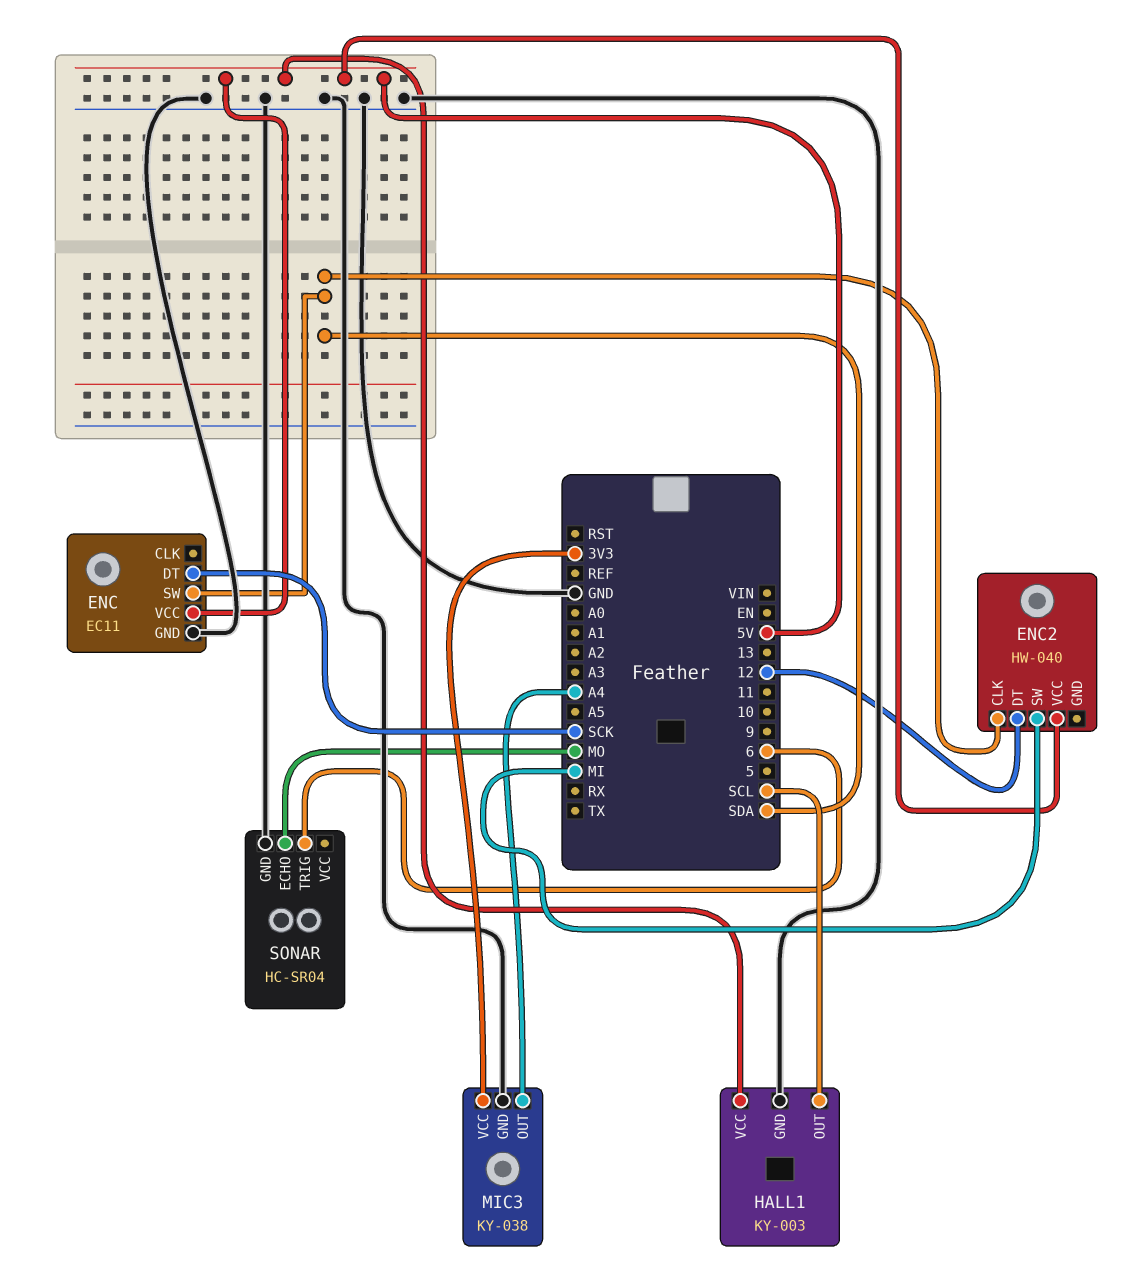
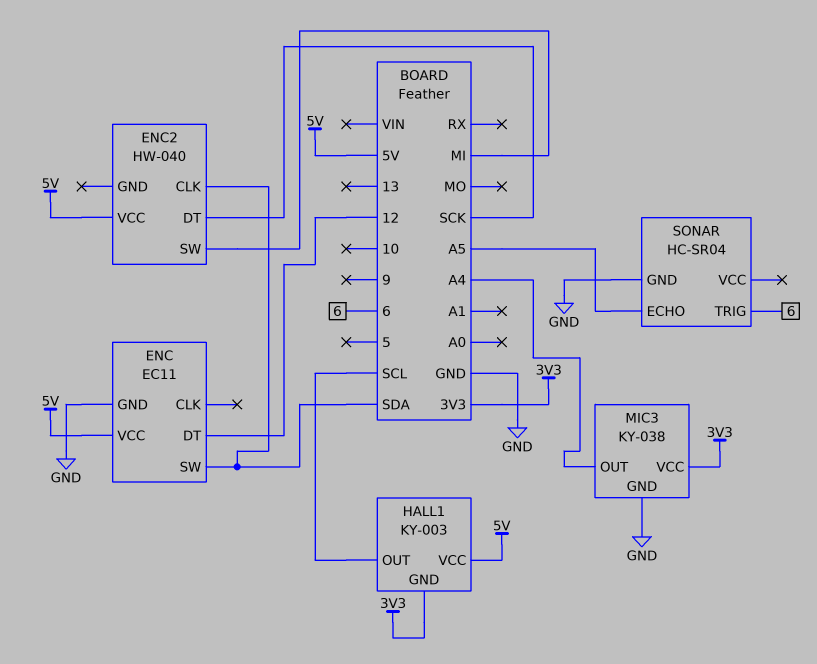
ENC pin DT: SCK -> 12
ENC2 pin DT: 12 -> SCK
HALL1 pin GND: GND -> 3V3
SONAR pin ECHO: MO -> A5

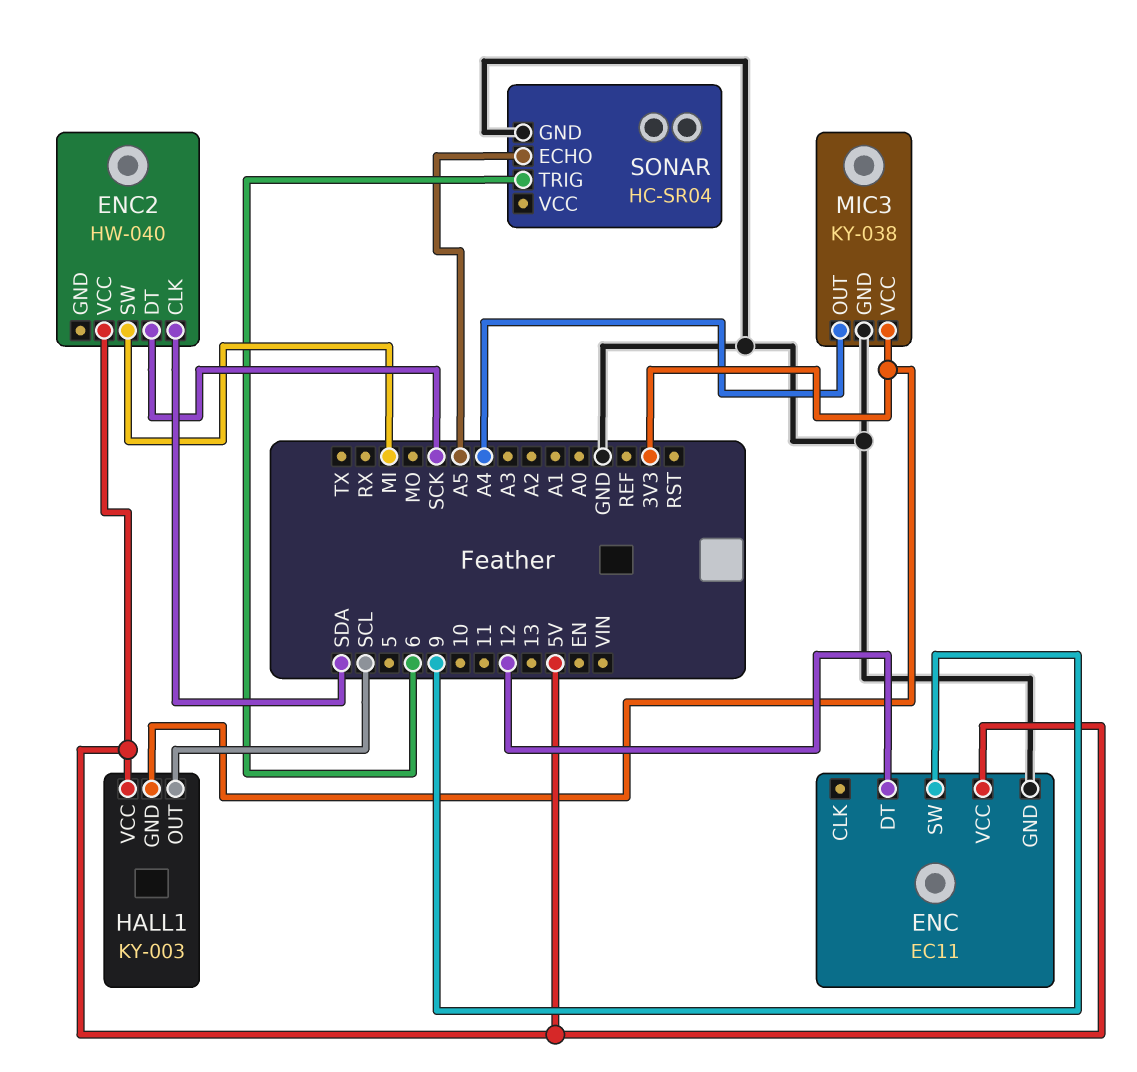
ENC pin SW: SDA -> 9

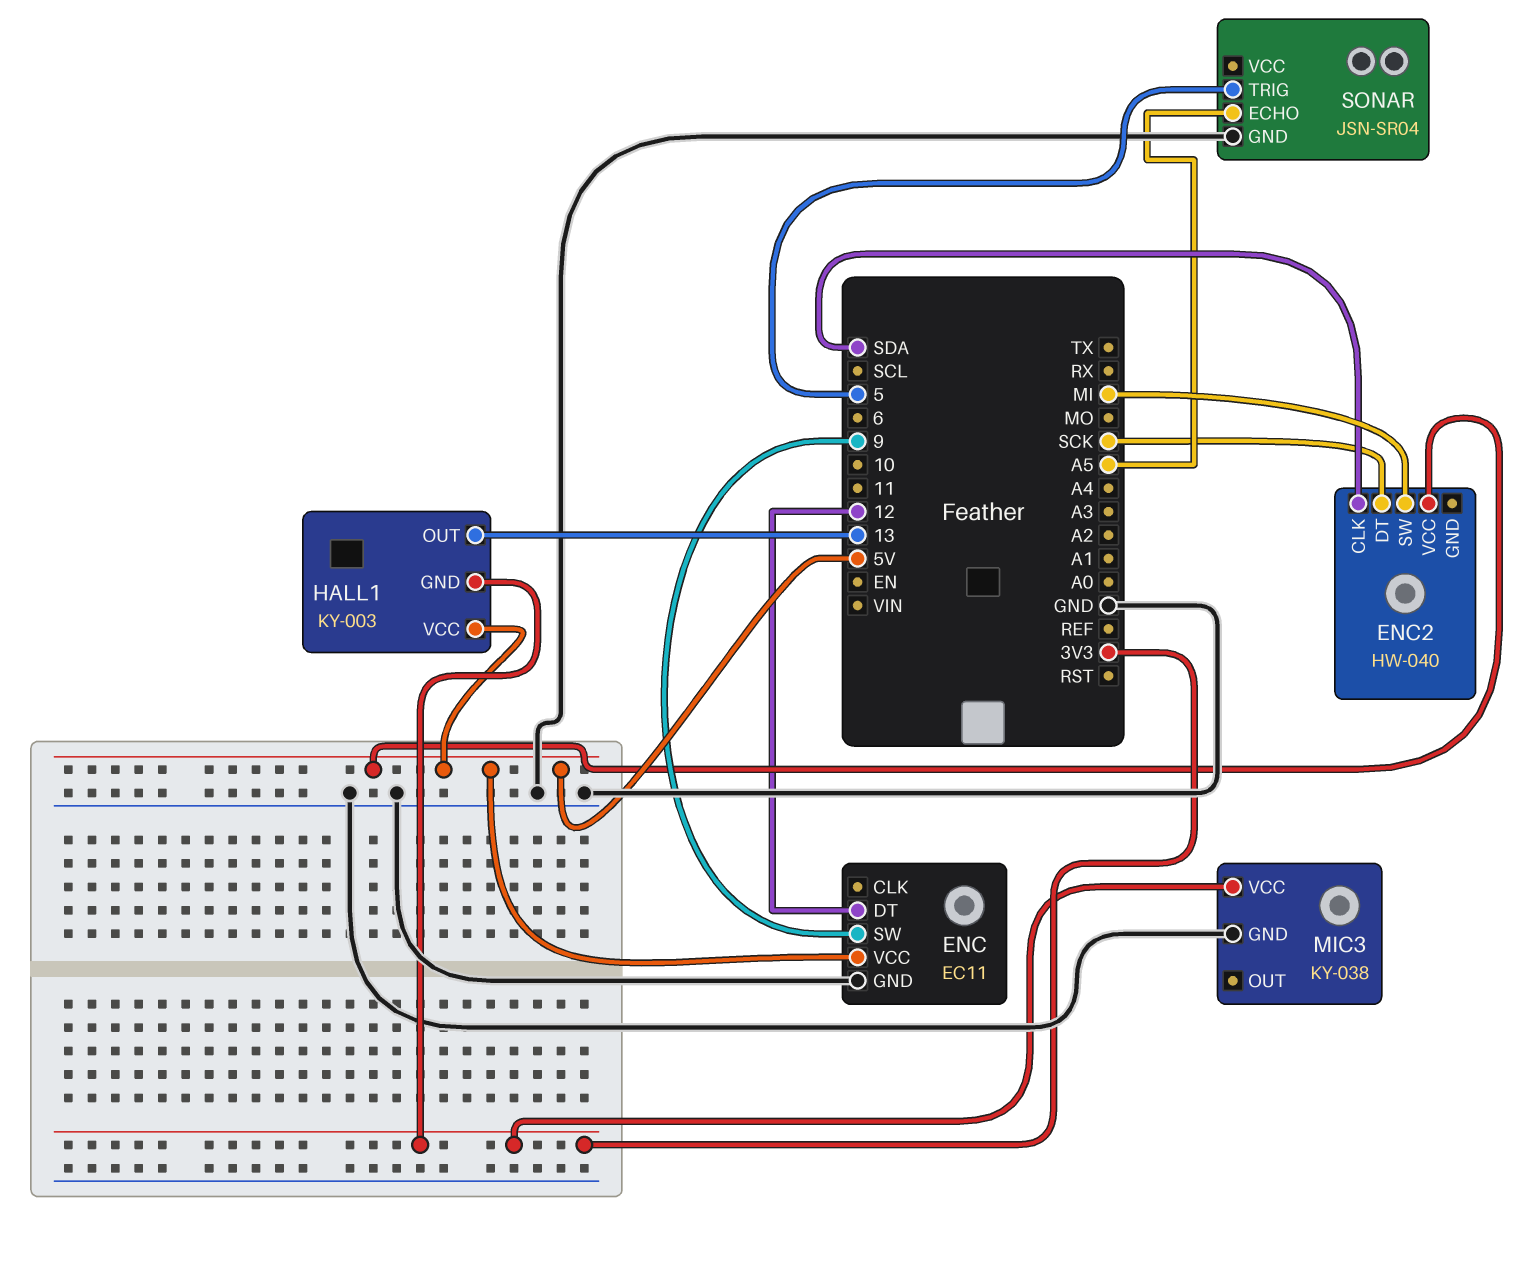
HALL1 pin OUT: SCL -> 13
MIC3 pin OUT: A4 -> none
SONAR: HC-SR04 -> JSN-SR04
SONAR pin TRIG: 6 -> 5

